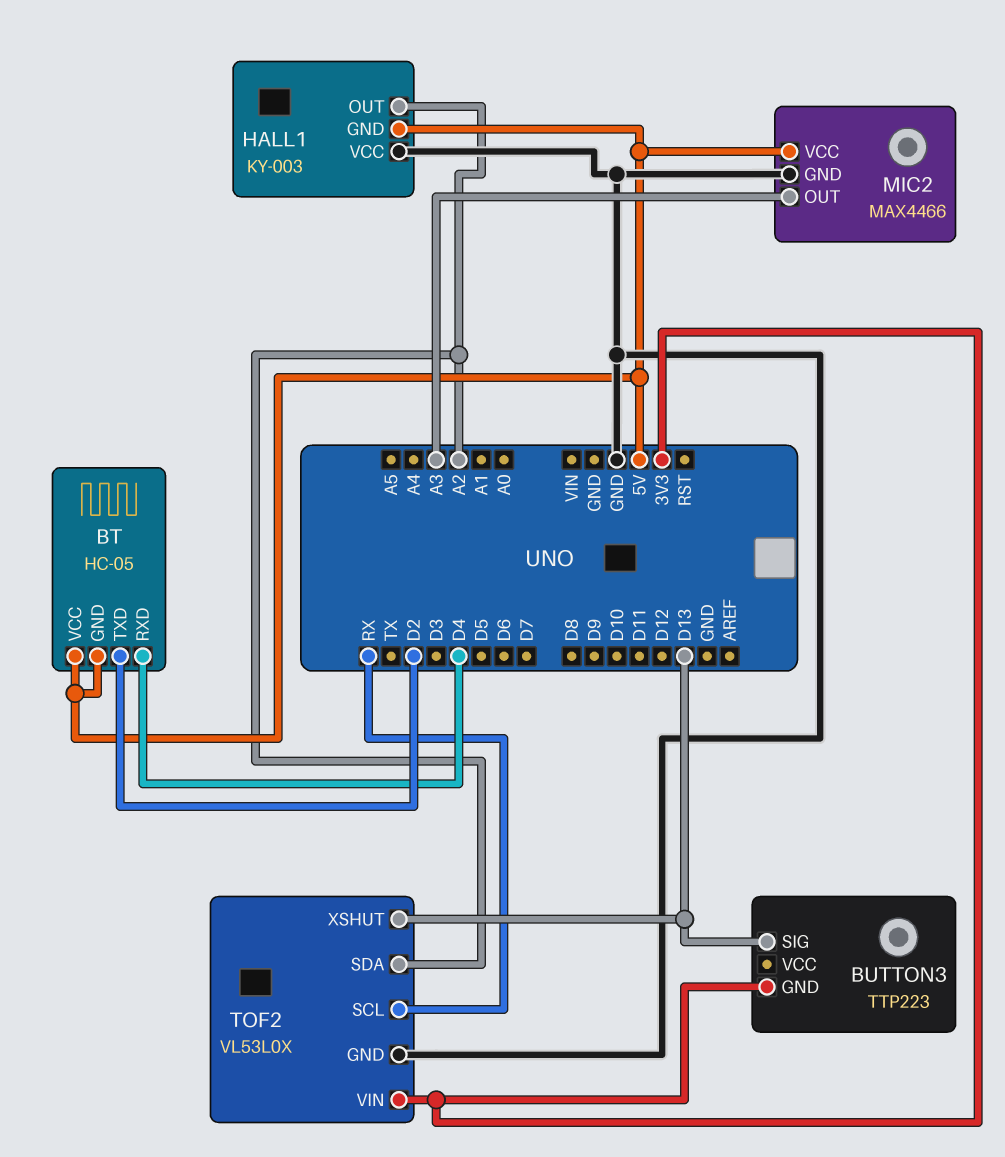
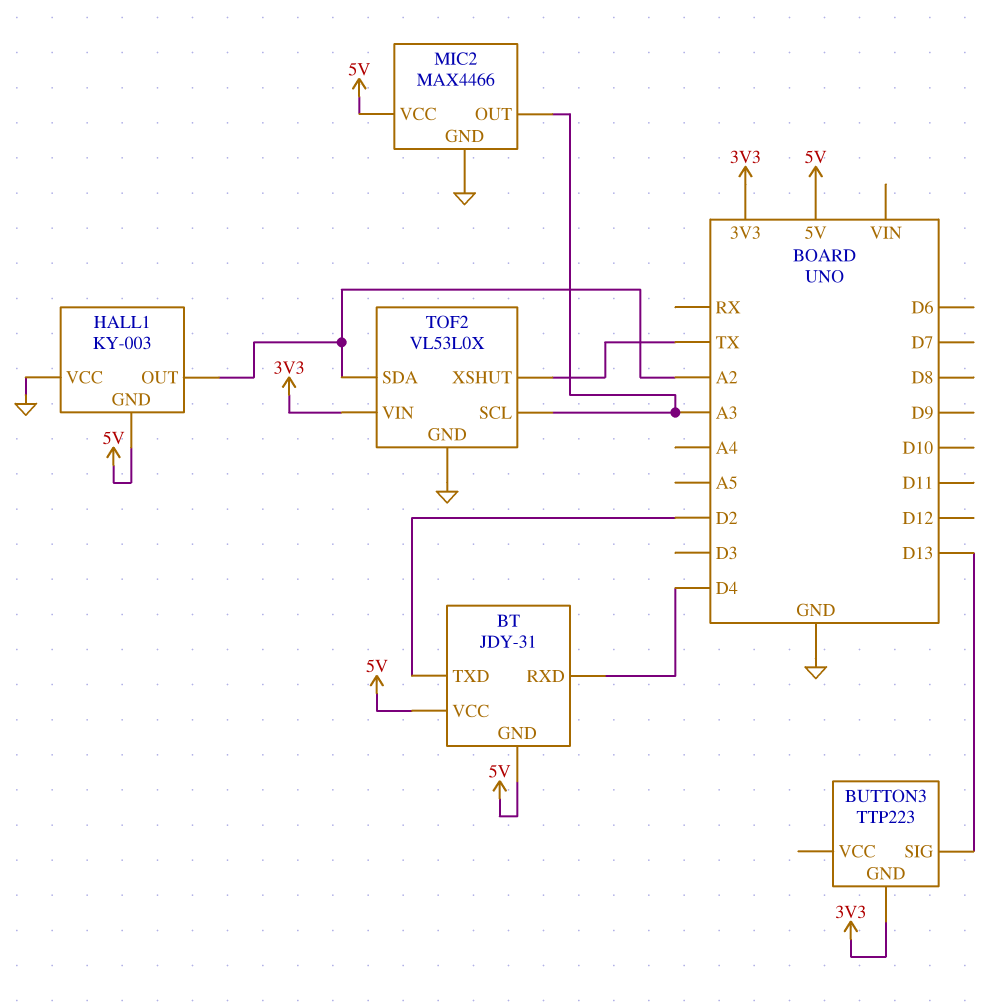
BT: HC-05 -> JDY-31
TOF2 pin SCL: RX -> A3
TOF2 pin XSHUT: D13 -> TX

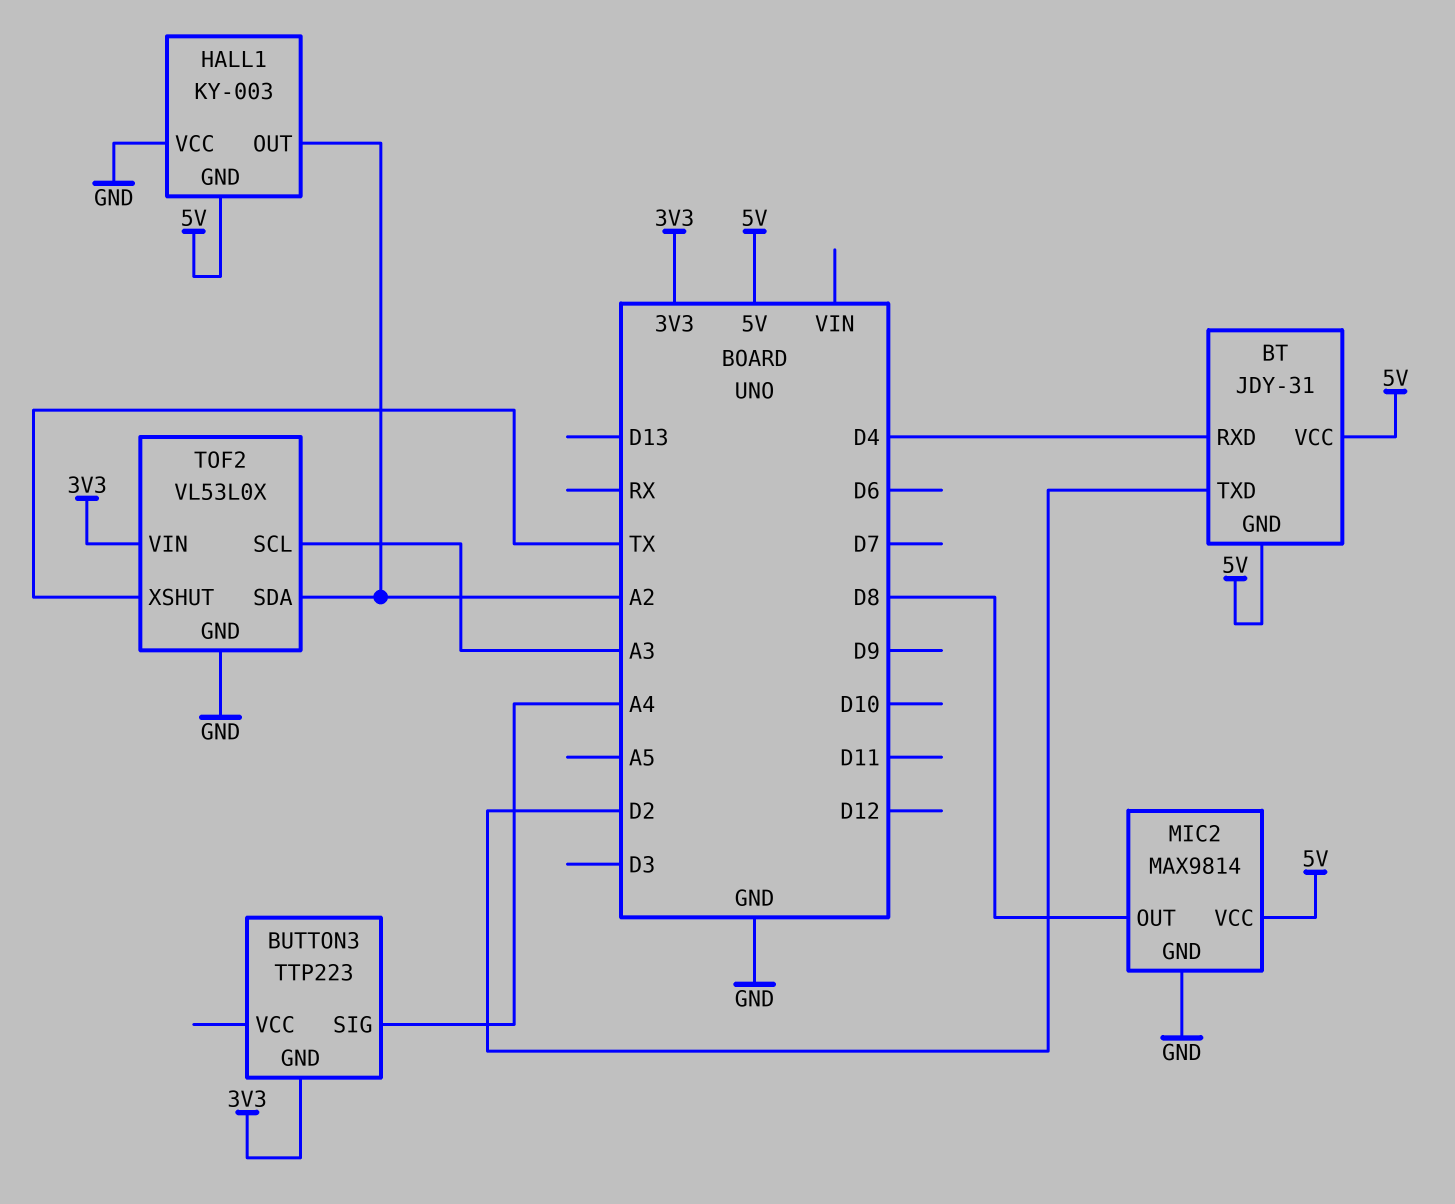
BUTTON3 pin SIG: D13 -> A4
MIC2: MAX4466 -> MAX9814
MIC2 pin OUT: A3 -> D8

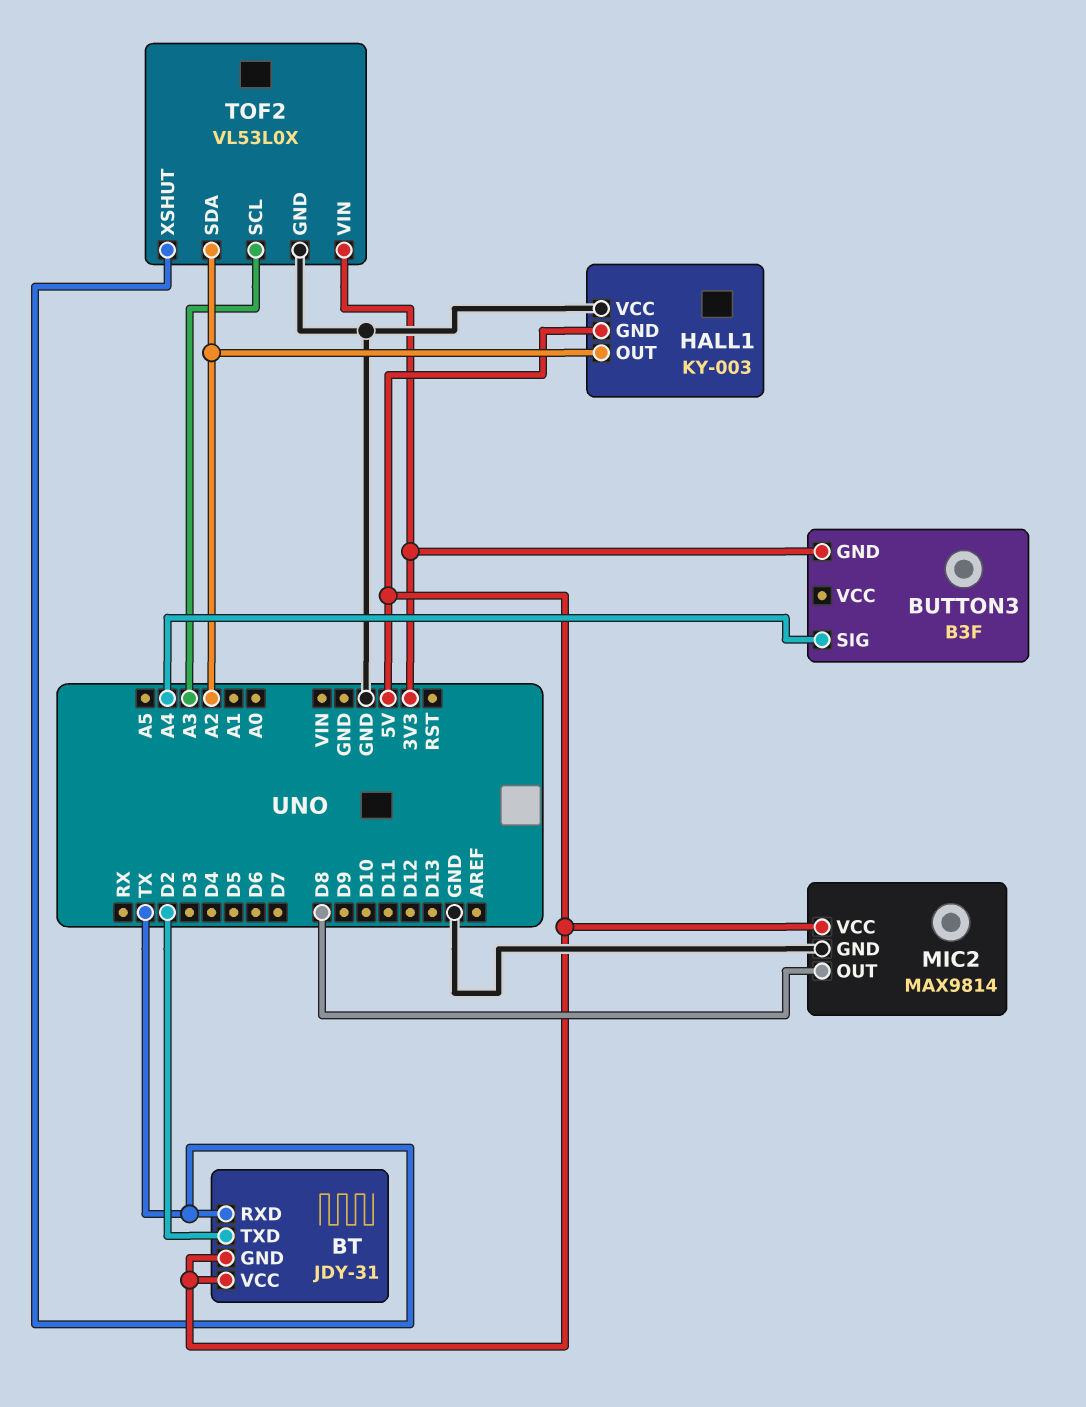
BT pin RXD: D4 -> TX
BUTTON3: TTP223 -> B3F

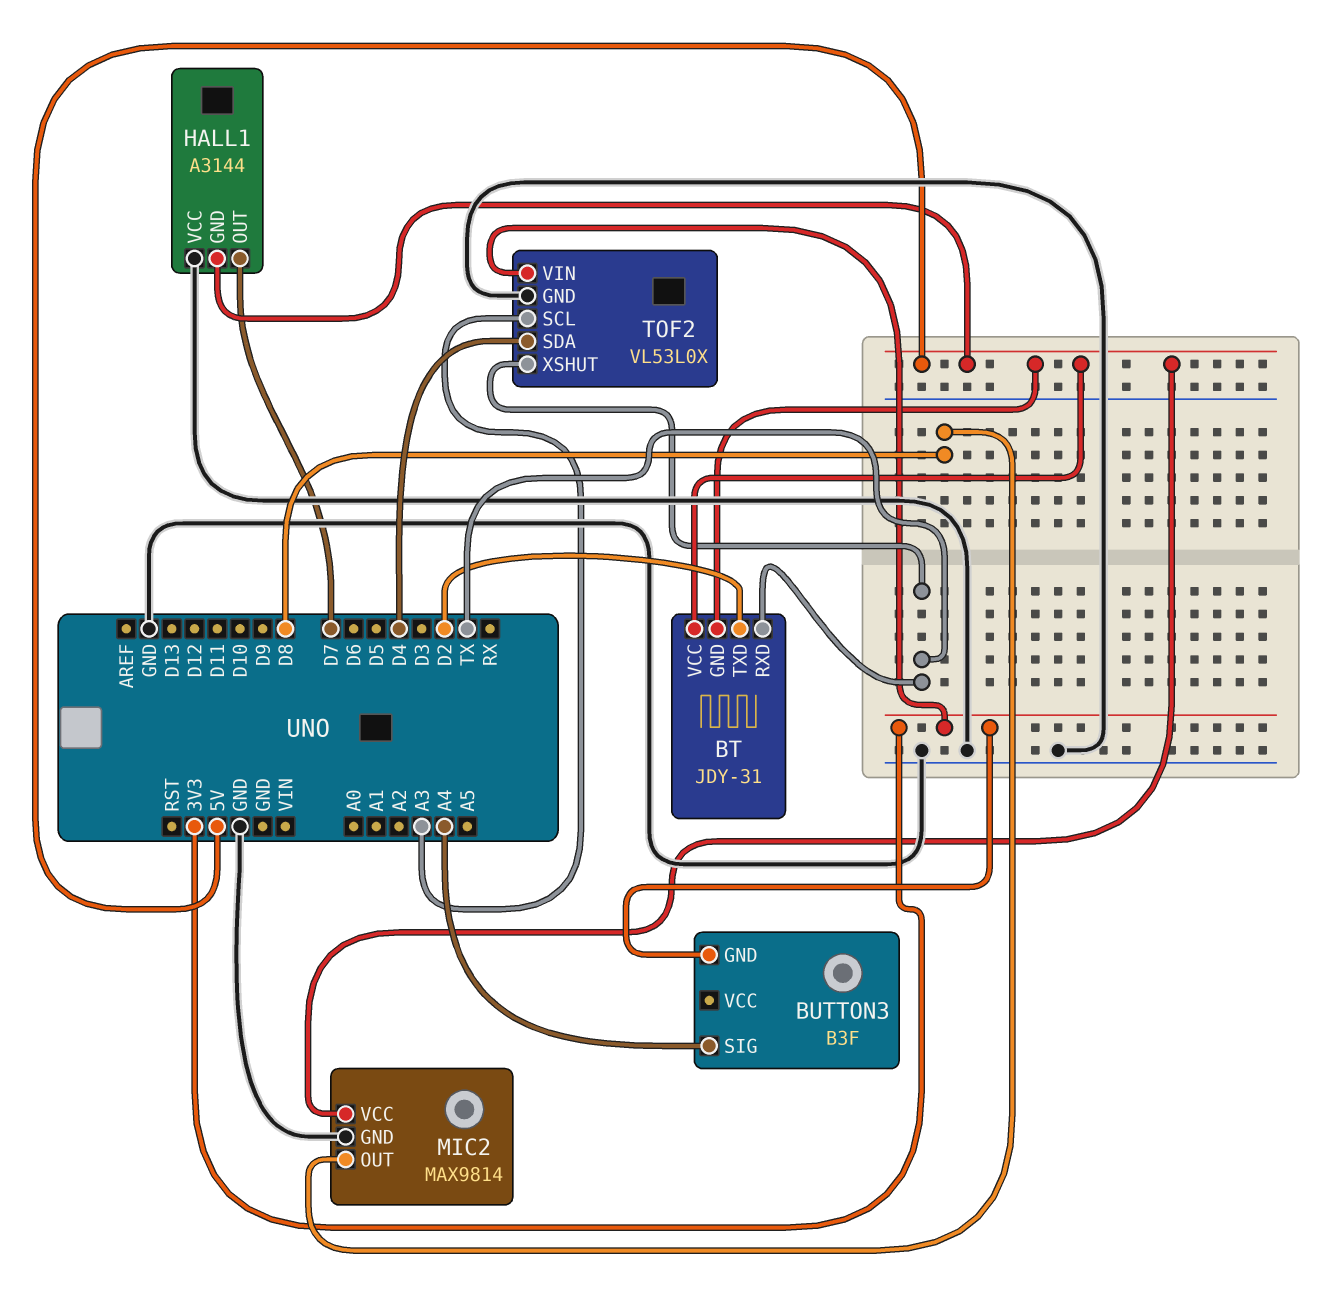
HALL1: KY-003 -> A3144
HALL1 pin OUT: A2 -> D7
TOF2 pin SDA: A2 -> D4

